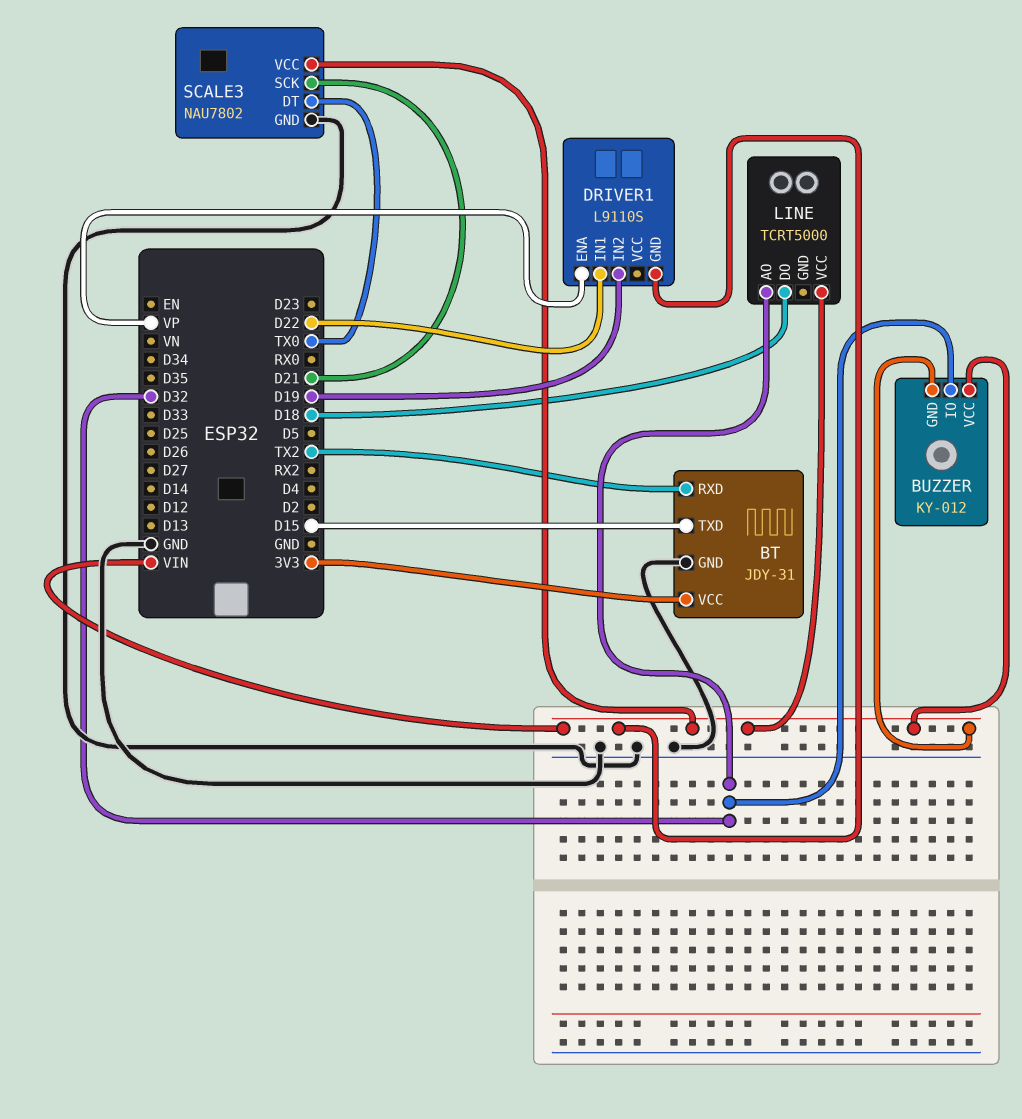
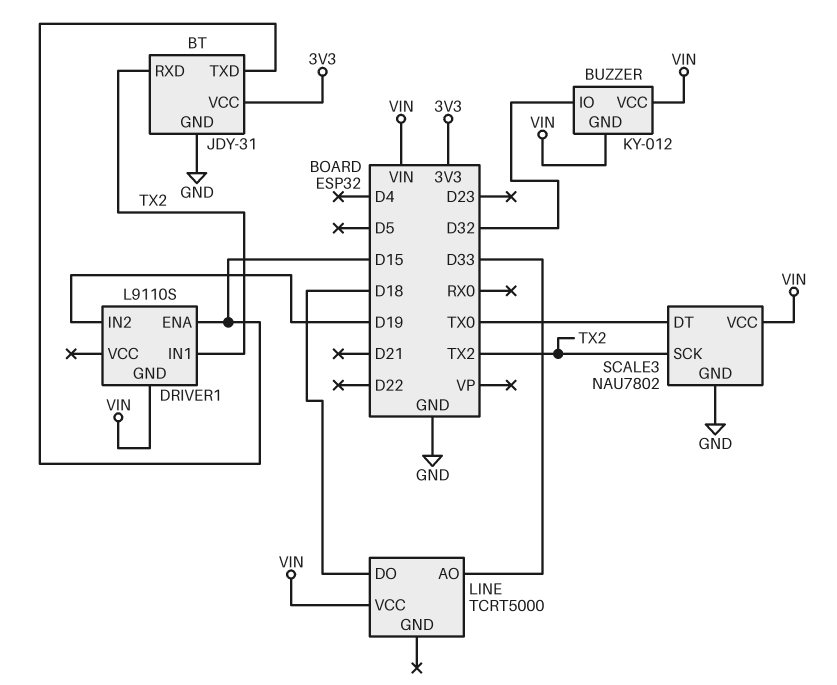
DRIVER1 pin ENA: VP -> D15
DRIVER1 pin IN1: D22 -> TX2
LINE pin AO: D32 -> D33
SCALE3 pin SCK: D21 -> TX2

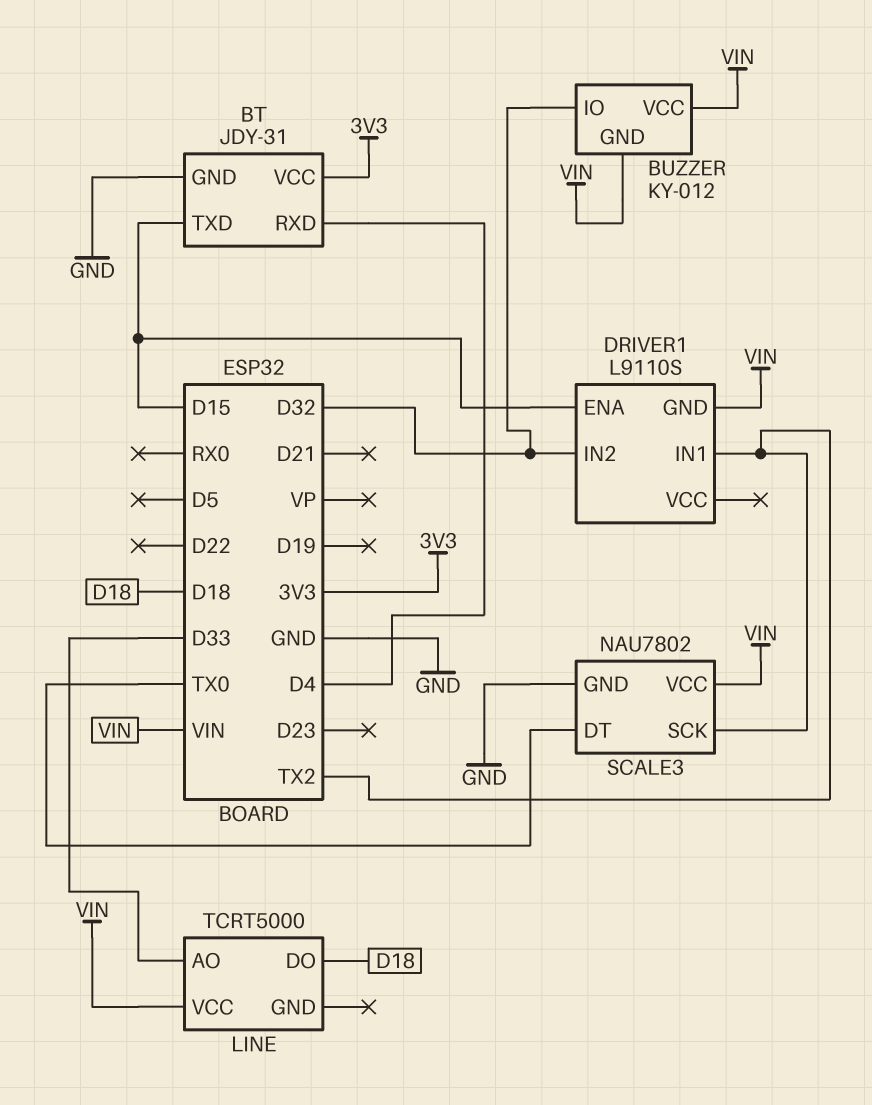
BT pin RXD: TX2 -> D4
DRIVER1 pin IN2: D19 -> D32

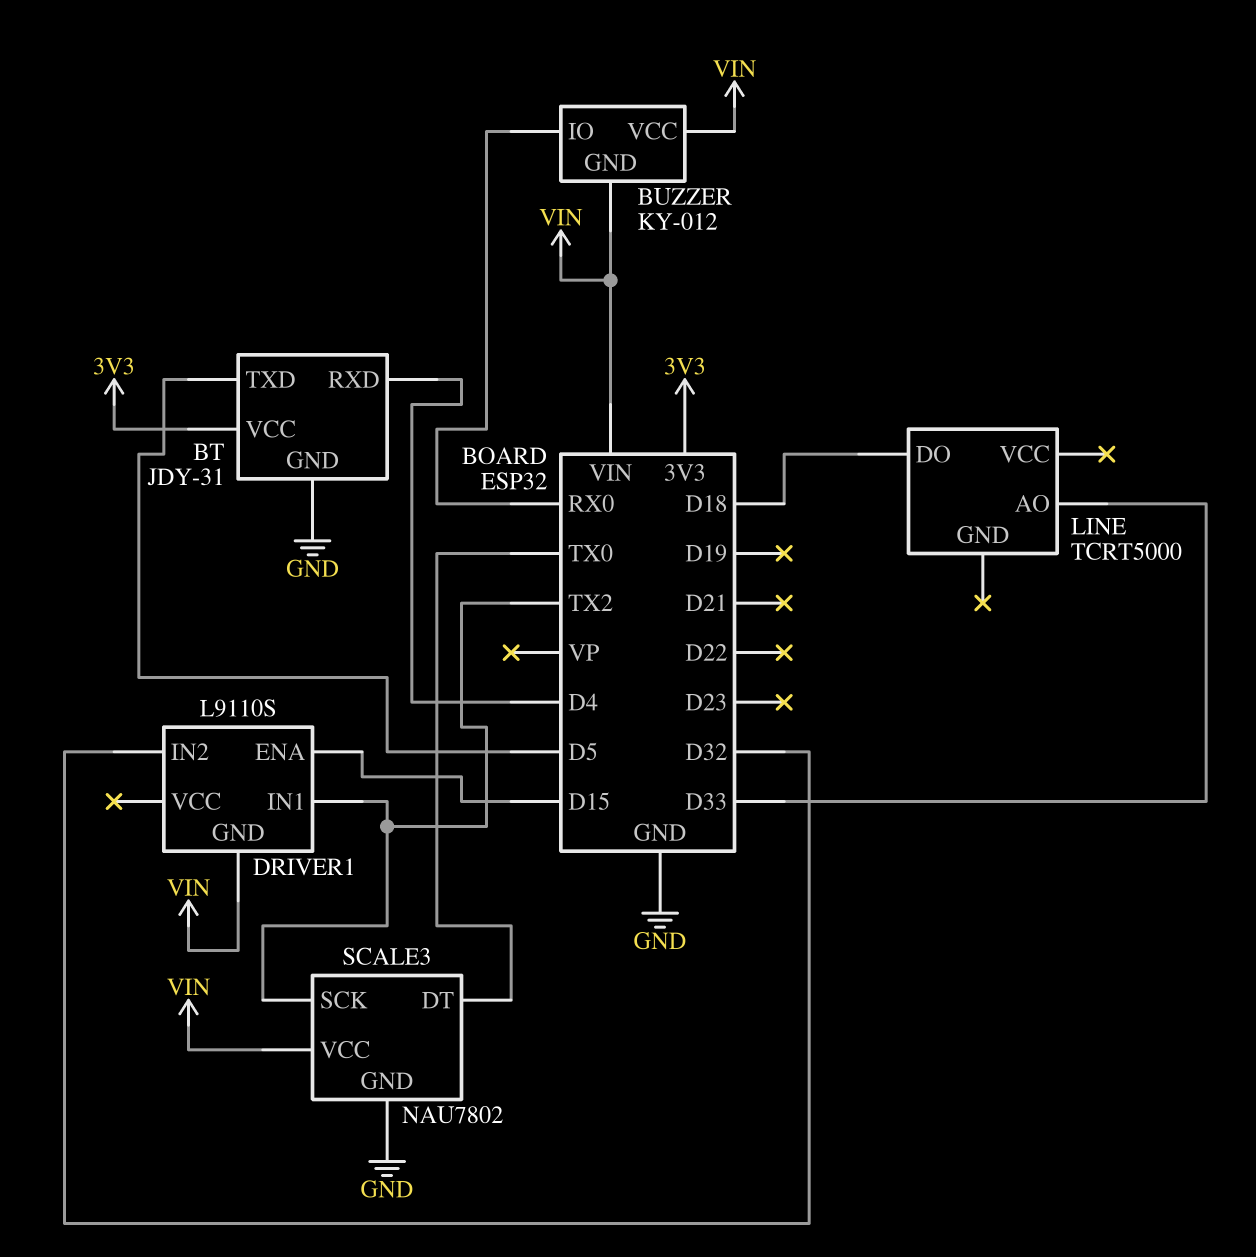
BT pin TXD: D15 -> D5
BUZZER pin IO: D32 -> RX0
LINE pin VCC: VIN -> none

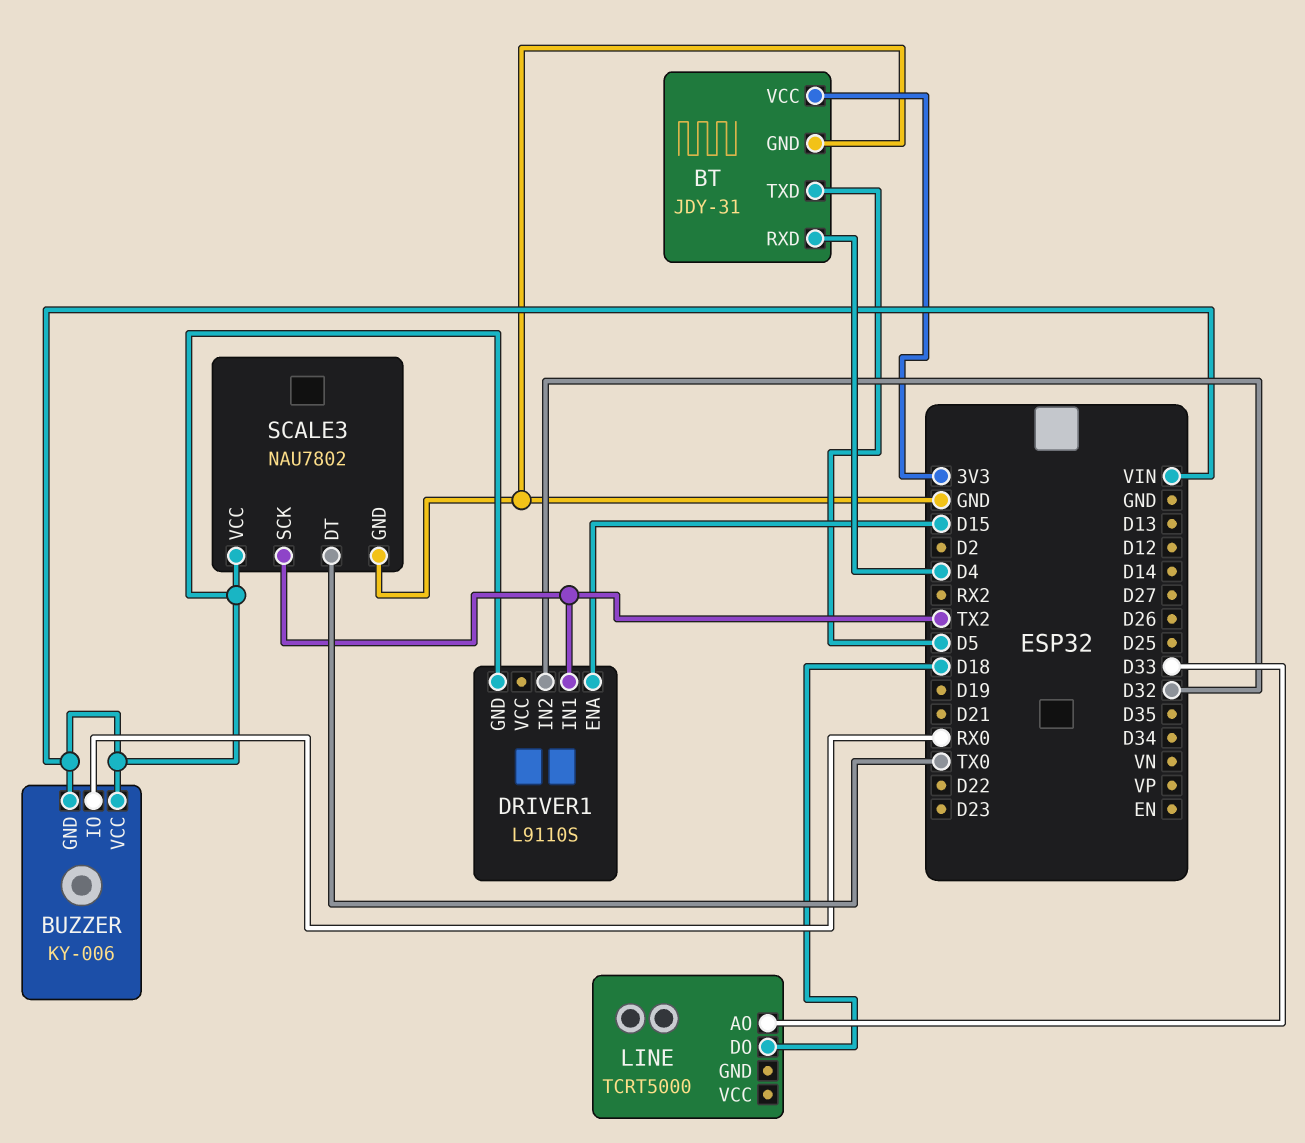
BUZZER: KY-012 -> KY-006

